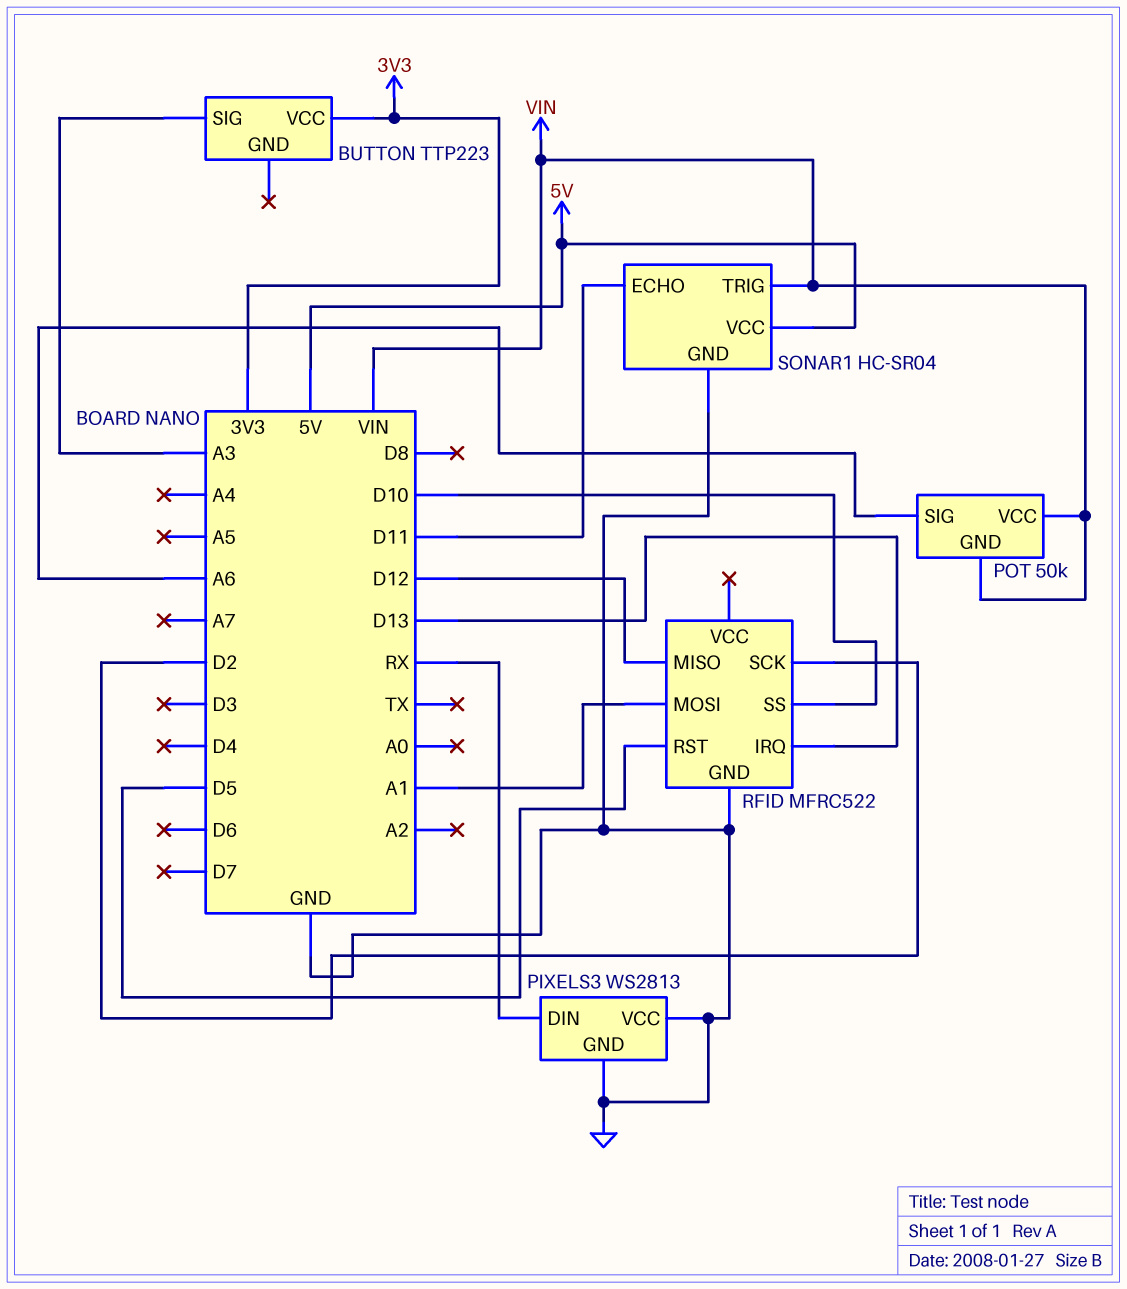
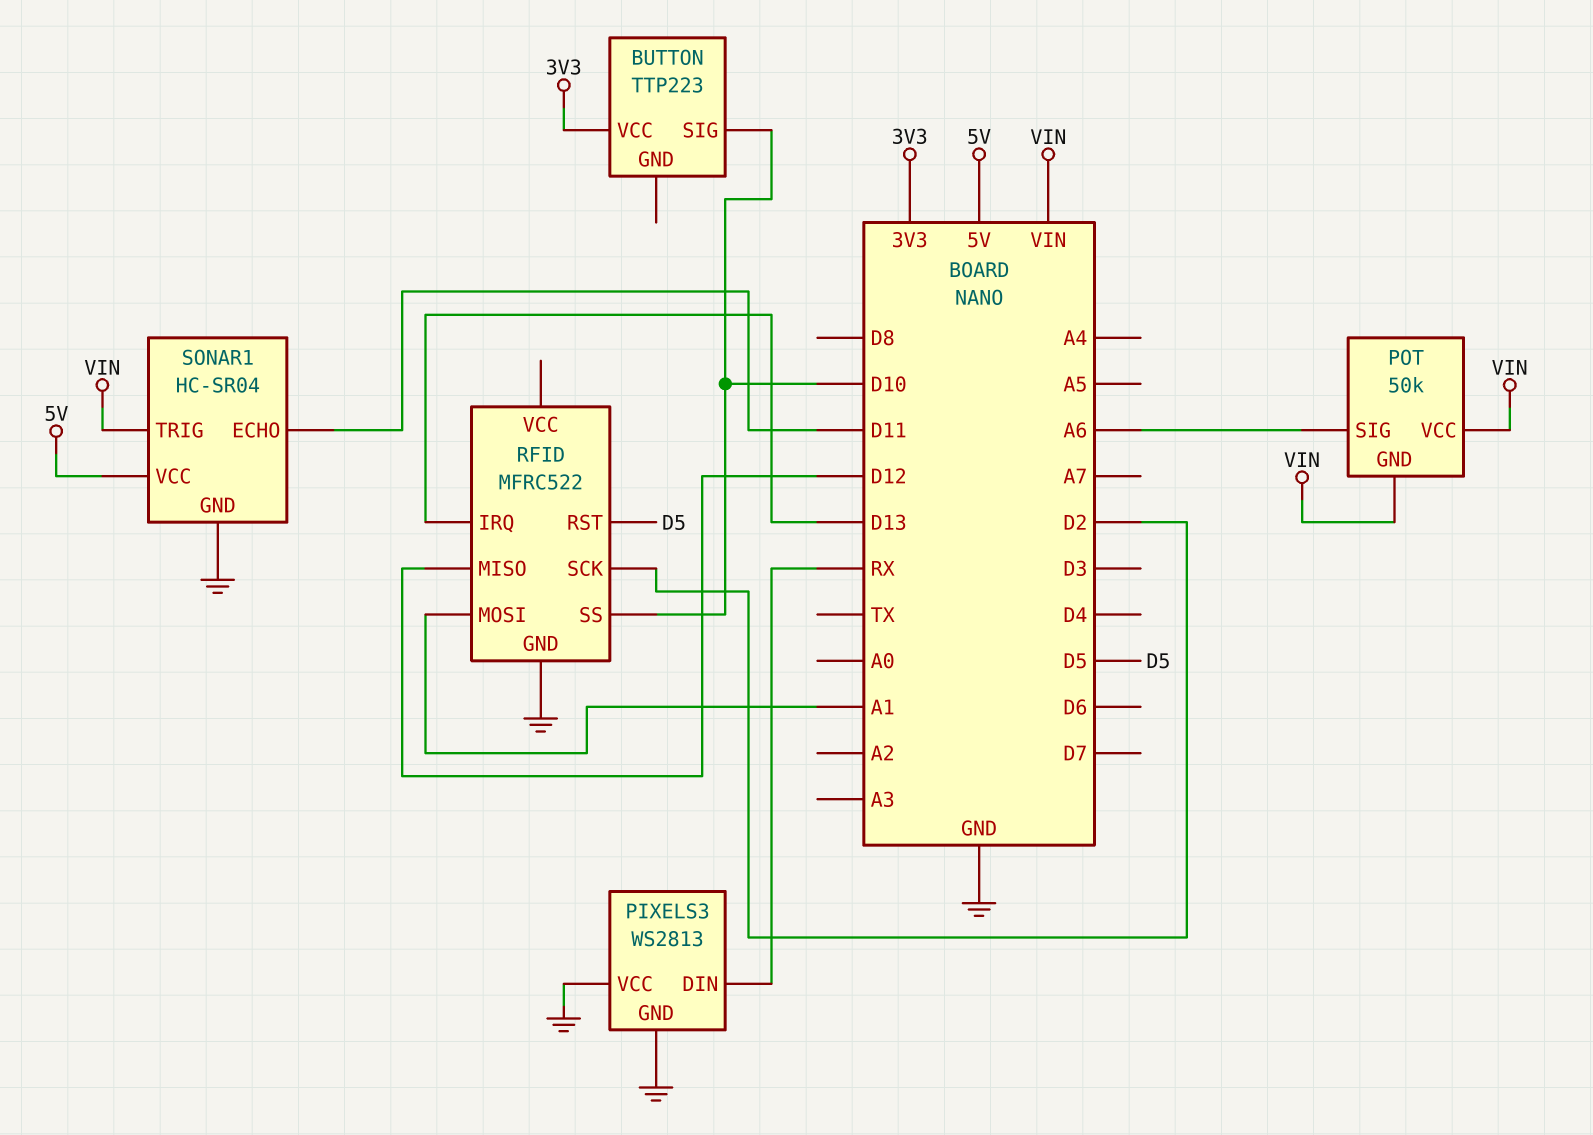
BUTTON pin SIG: A3 -> D10

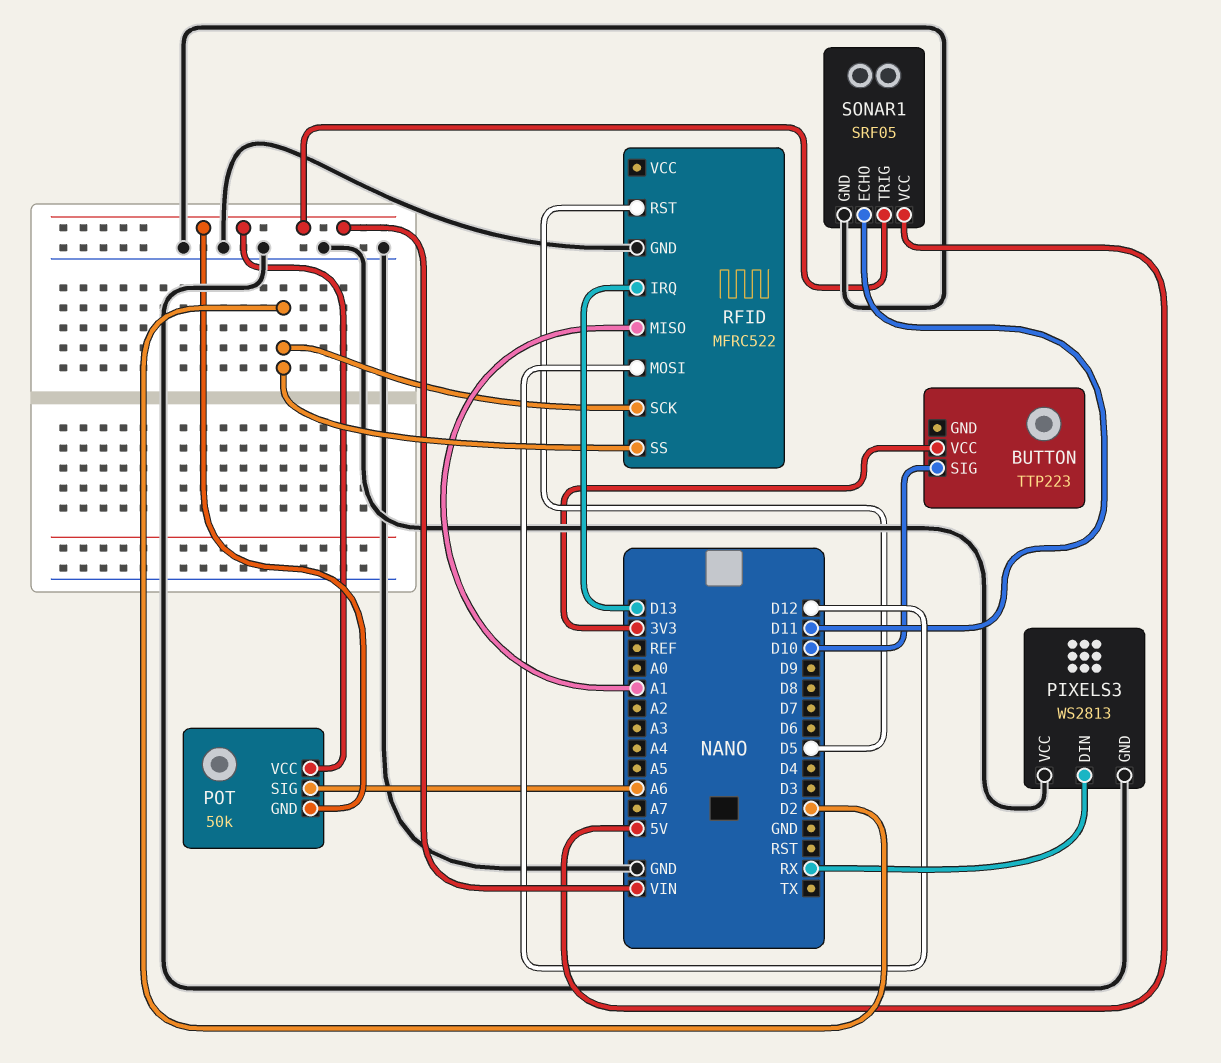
RFID pin MISO: D12 -> A1
RFID pin MOSI: A1 -> D12
RFID pin SS: D10 -> D2
SONAR1: HC-SR04 -> SRF05

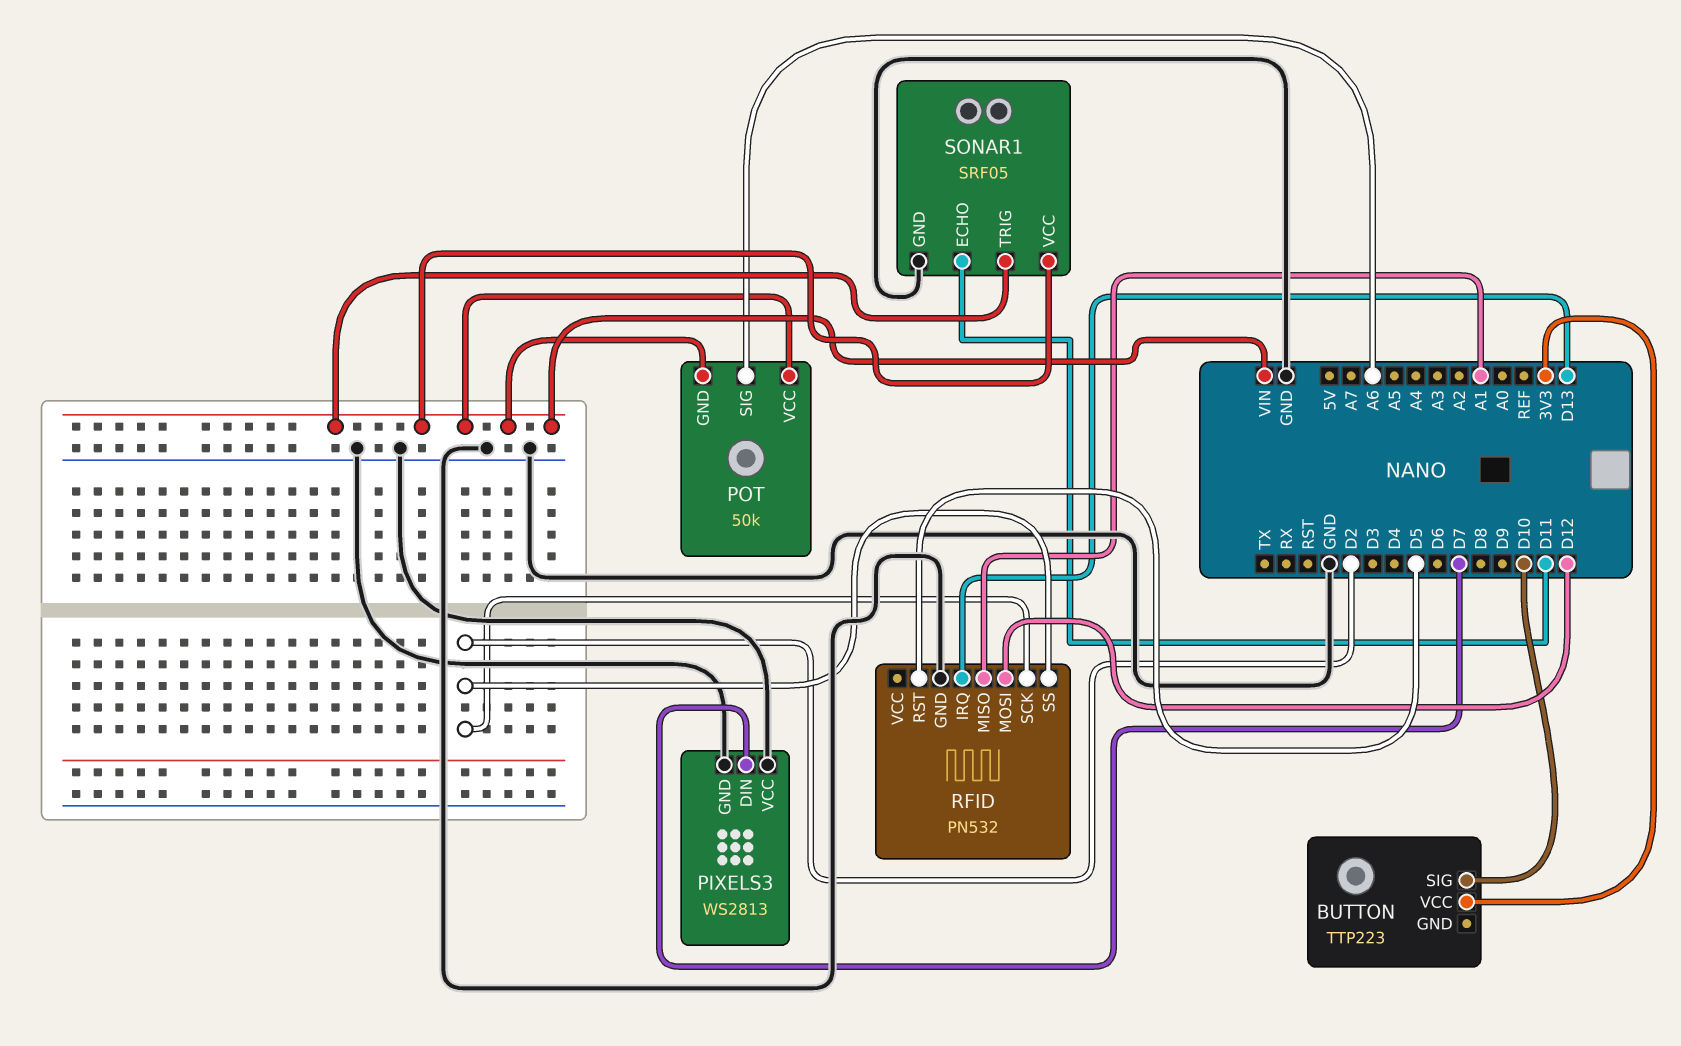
PIXELS3 pin DIN: RX -> D7
RFID: MFRC522 -> PN532
SONAR1 pin VCC: 5V -> VIN

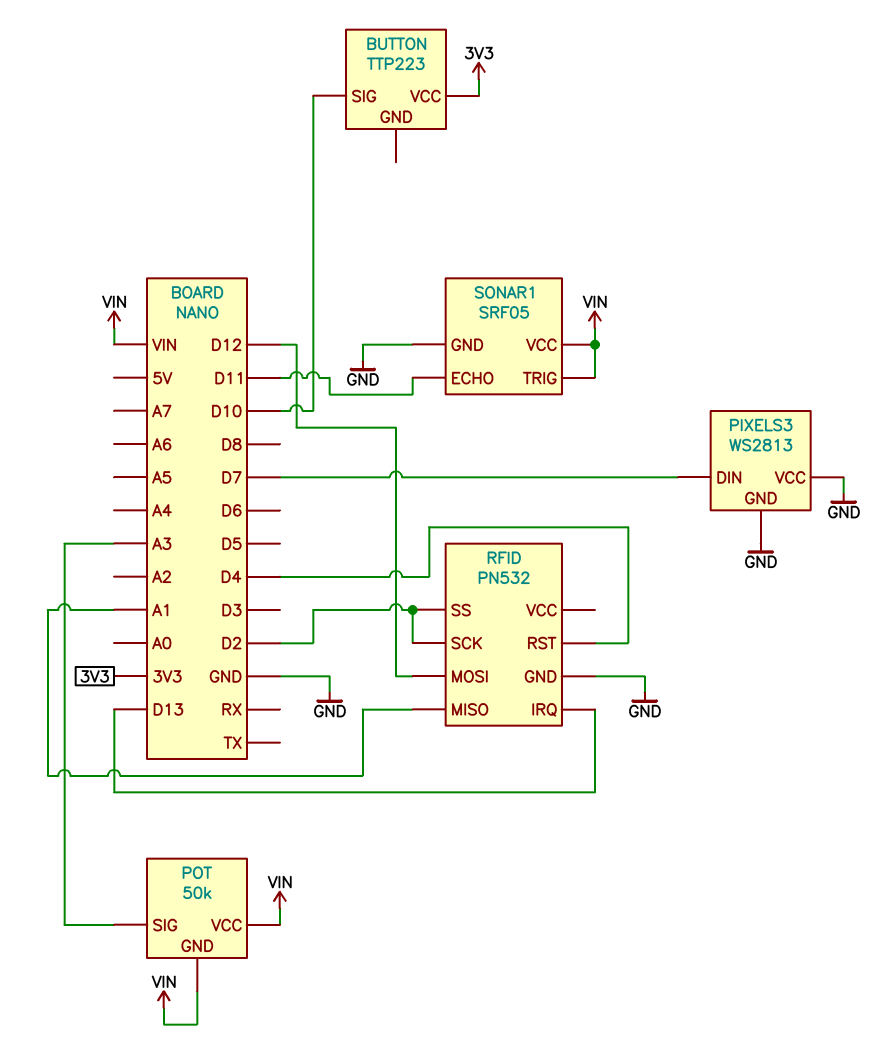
POT pin SIG: A6 -> A3
RFID pin RST: D5 -> D4

